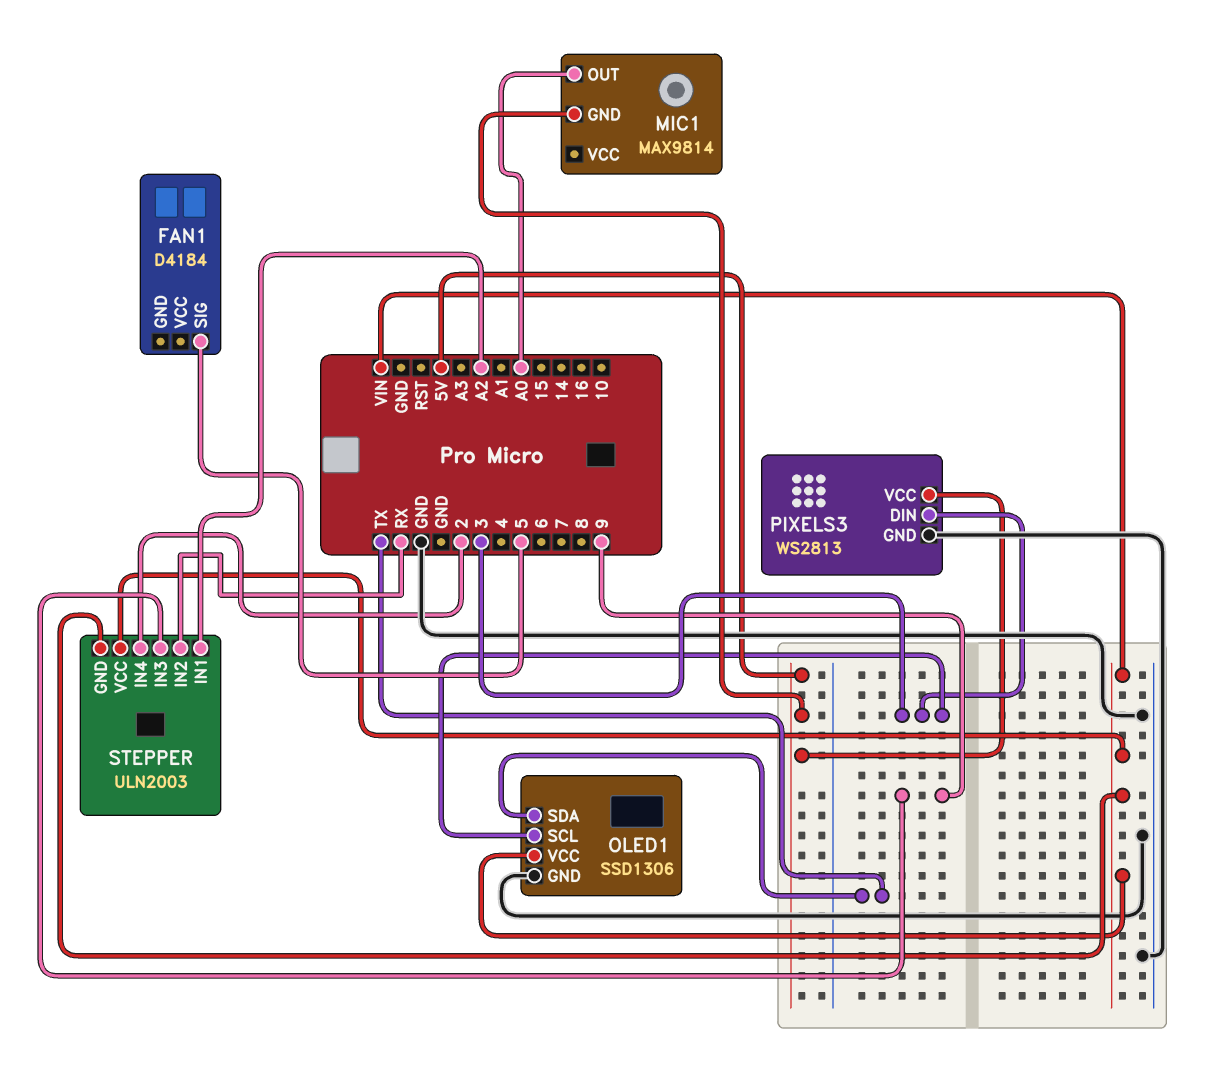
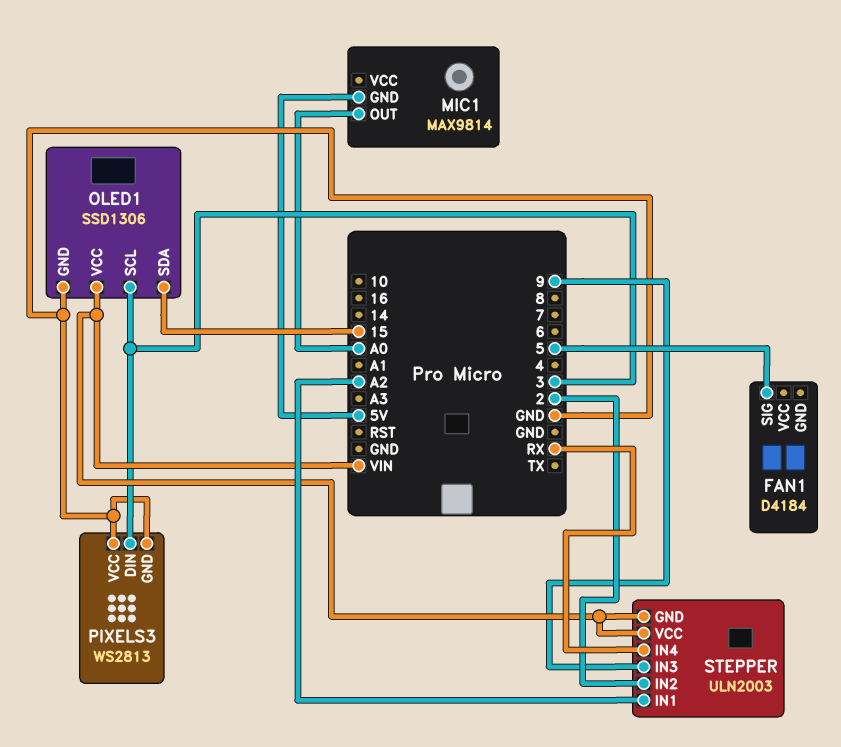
OLED1 pin SDA: TX -> 15
PIXELS3 pin VCC: 5V -> GND
STEPPER pin IN2: RX -> 2
STEPPER pin IN4: 2 -> RX

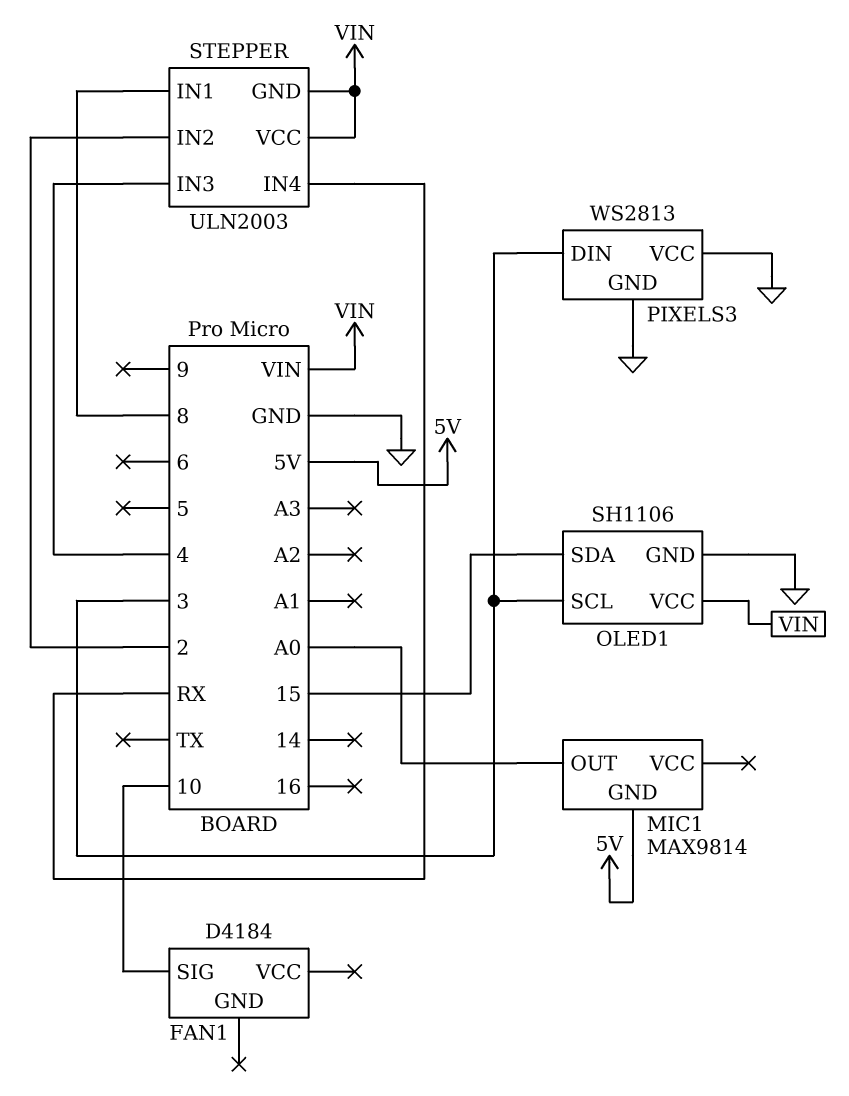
FAN1 pin SIG: 5 -> 10
OLED1: SSD1306 -> SH1106
STEPPER pin IN1: A2 -> 8
STEPPER pin IN3: 9 -> 4

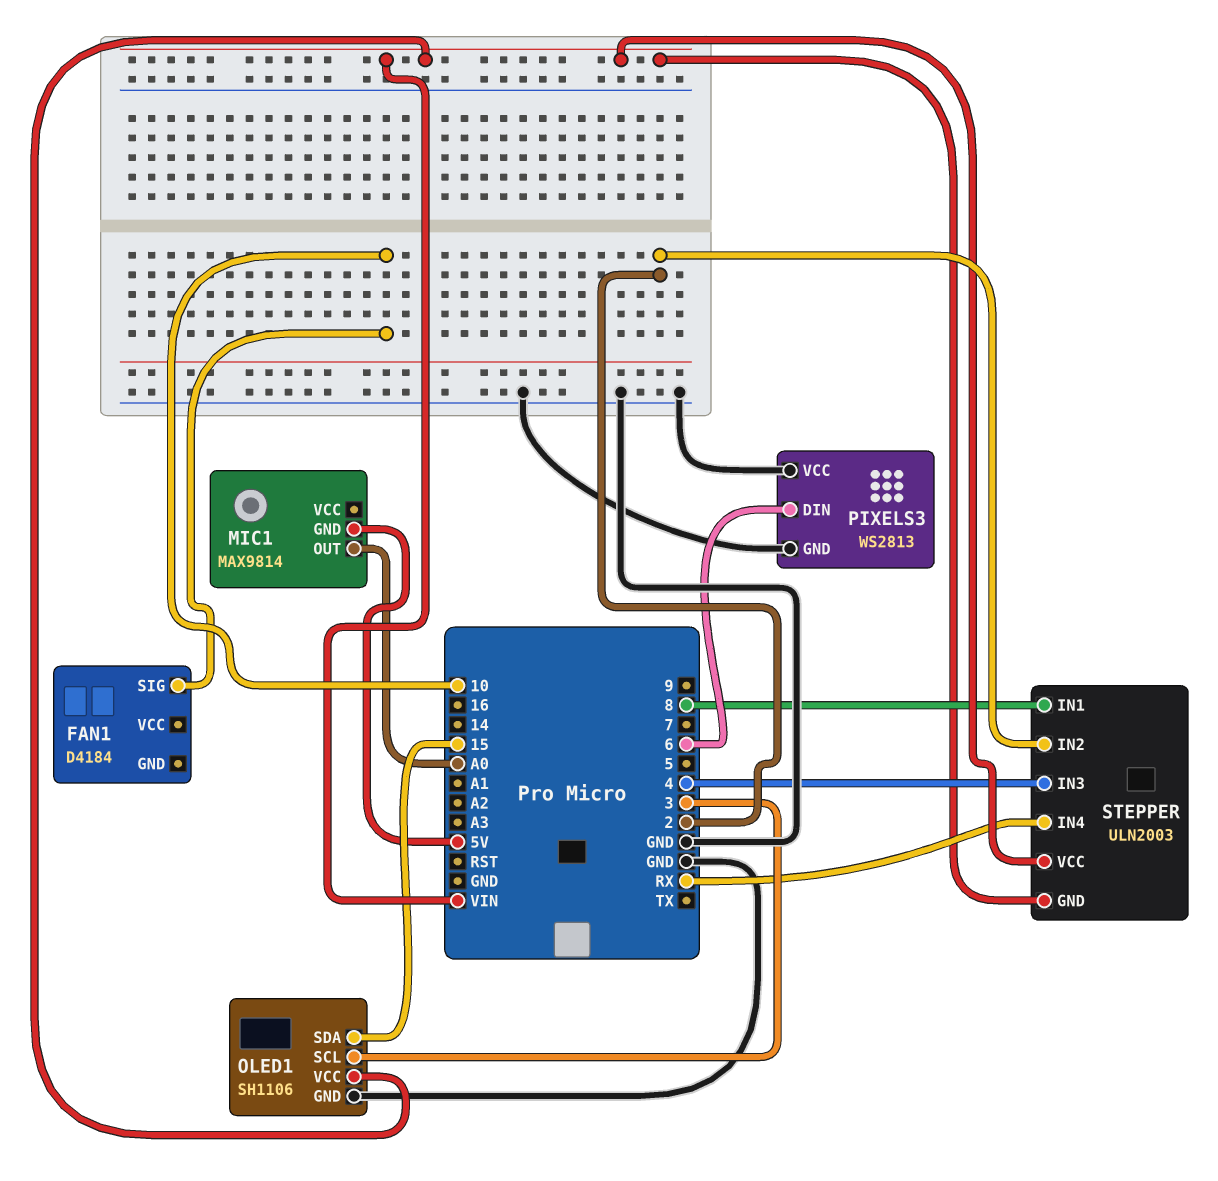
PIXELS3 pin DIN: 3 -> 6

